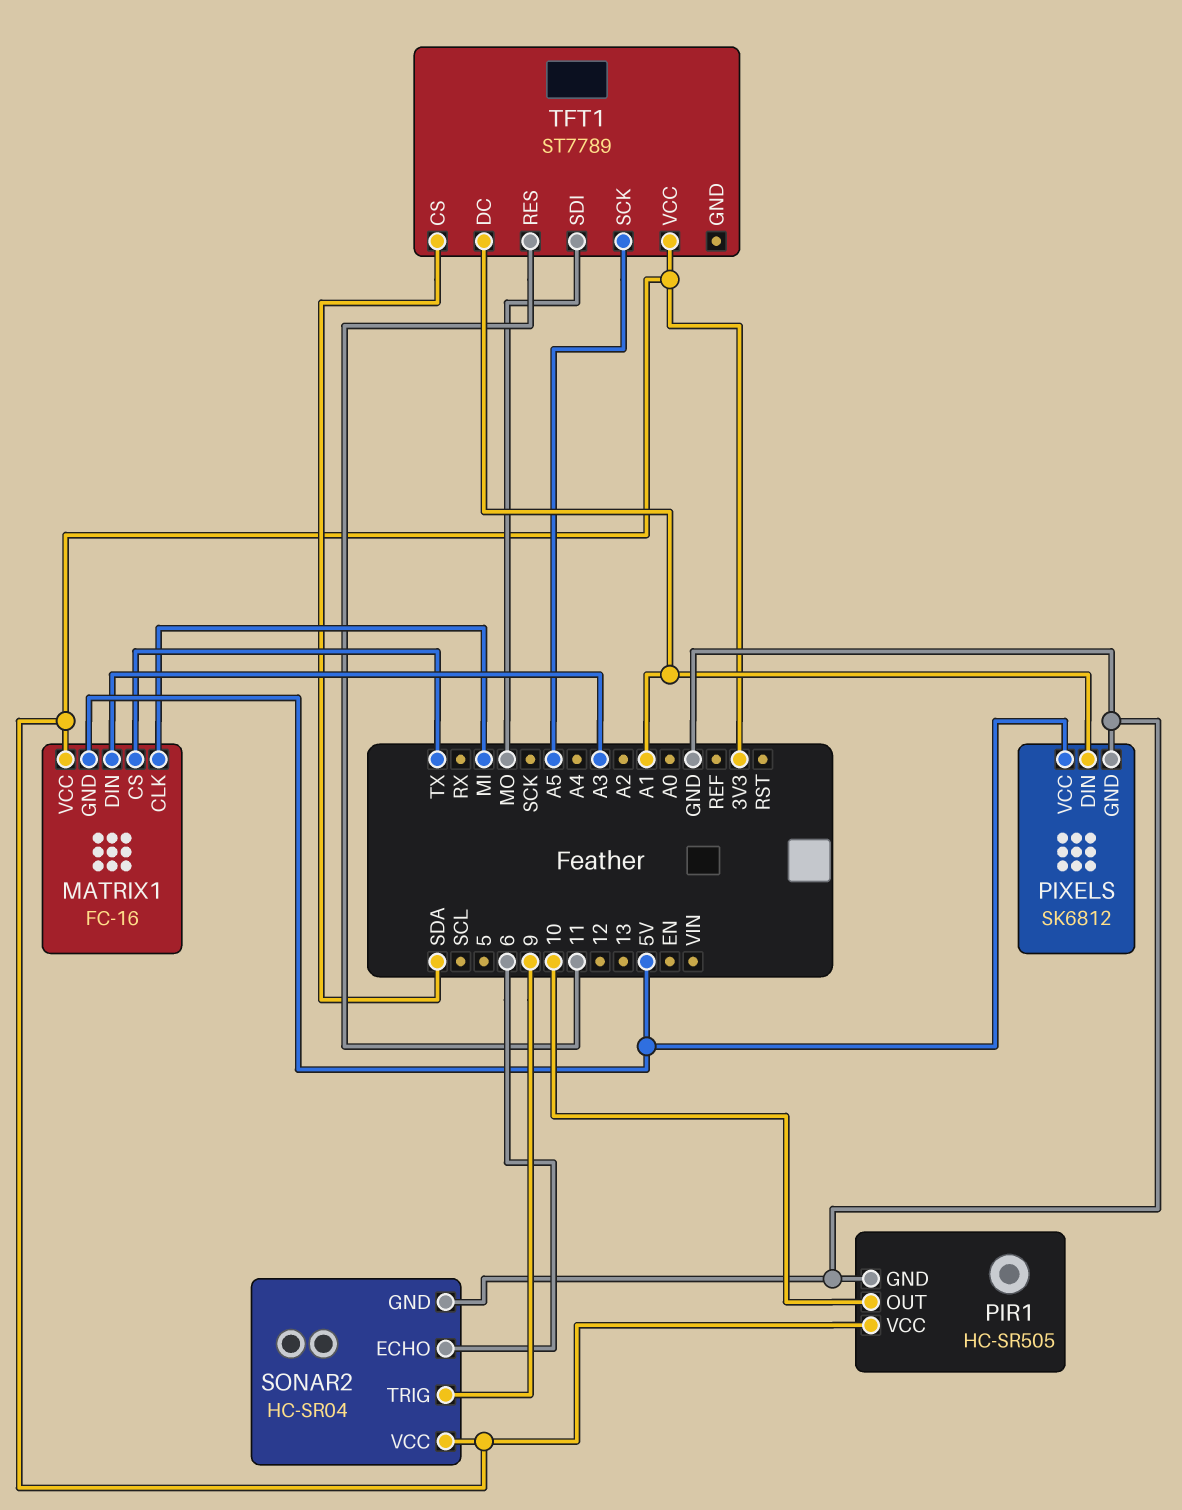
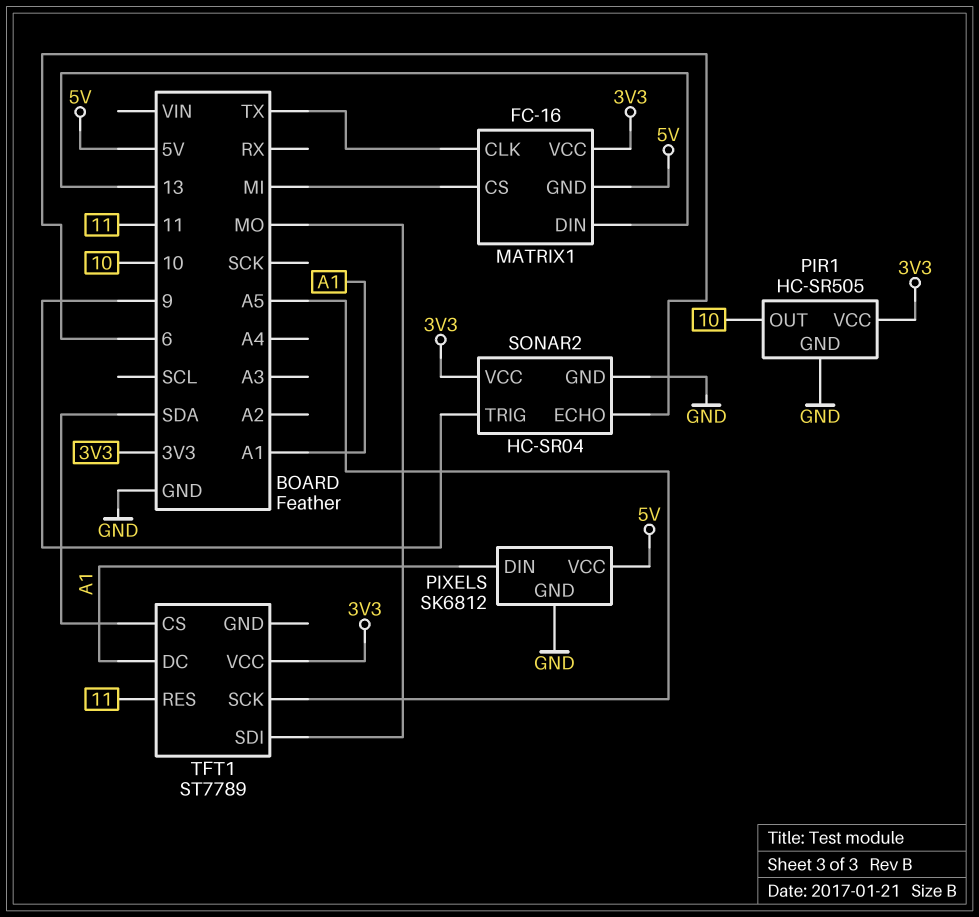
MATRIX1 pin CLK: MI -> TX
MATRIX1 pin CS: TX -> MI
MATRIX1 pin DIN: A3 -> 13

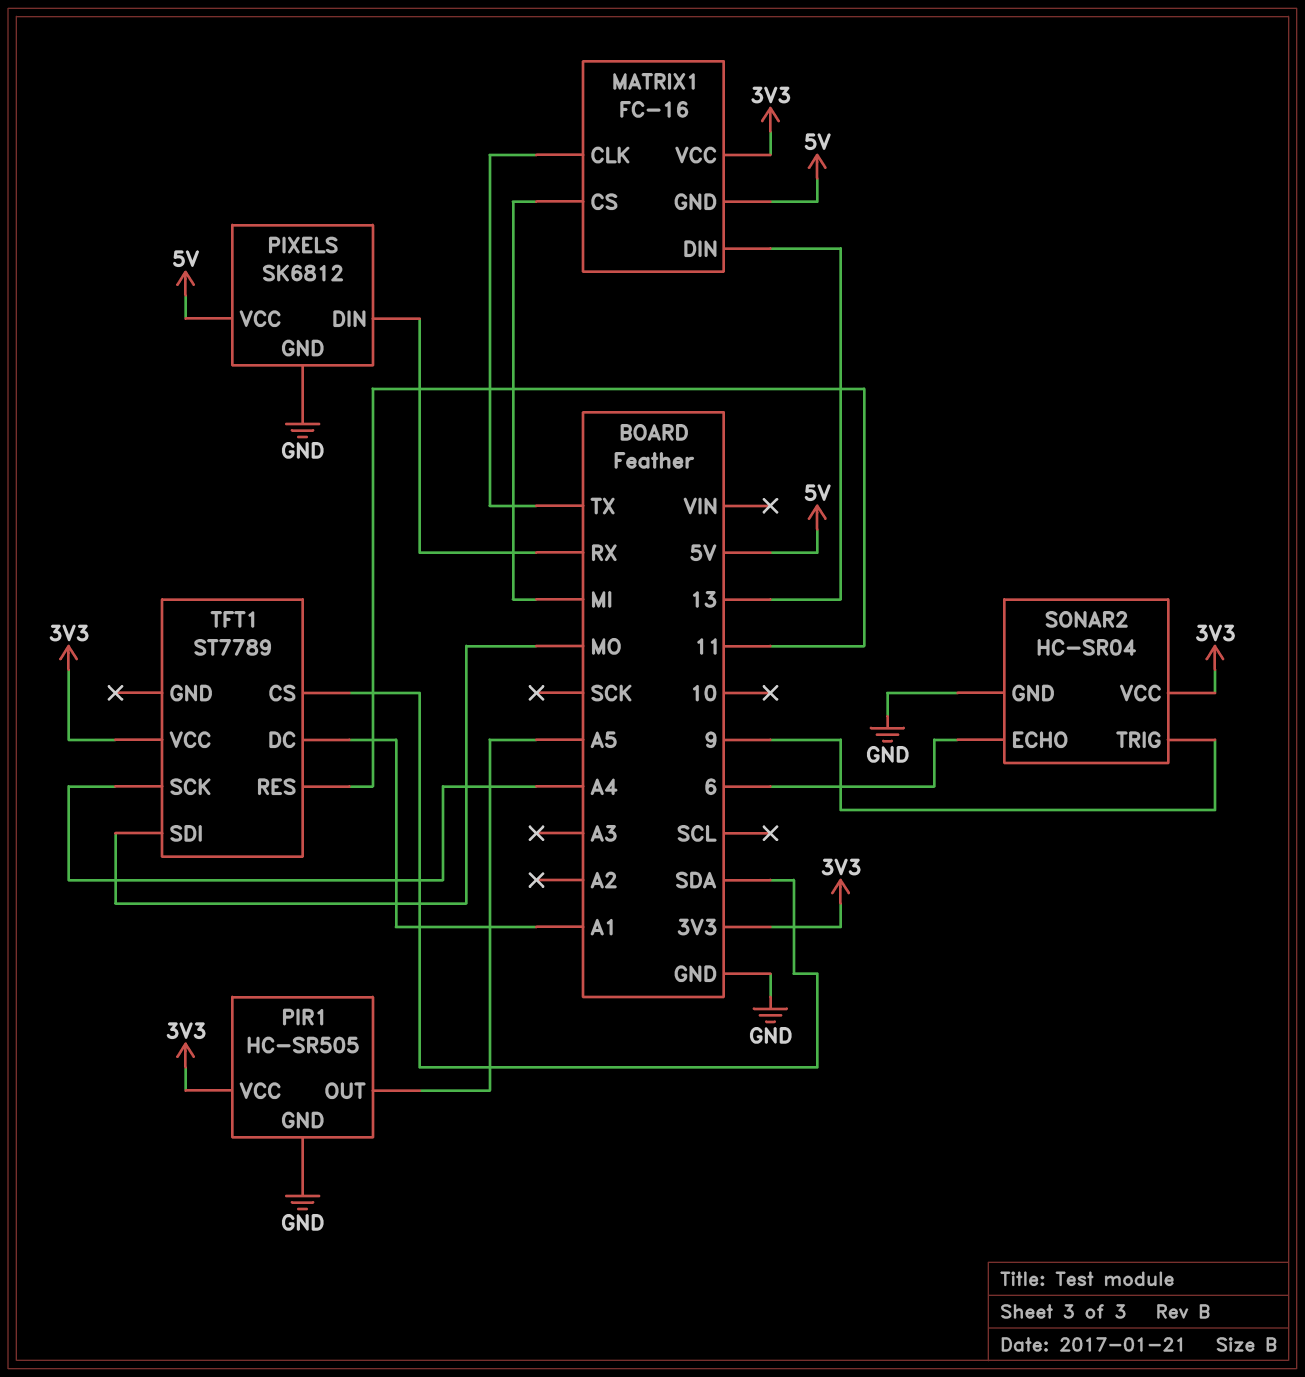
PIR1 pin OUT: 10 -> A5
PIXELS pin DIN: A1 -> RX
TFT1 pin SCK: A5 -> A4

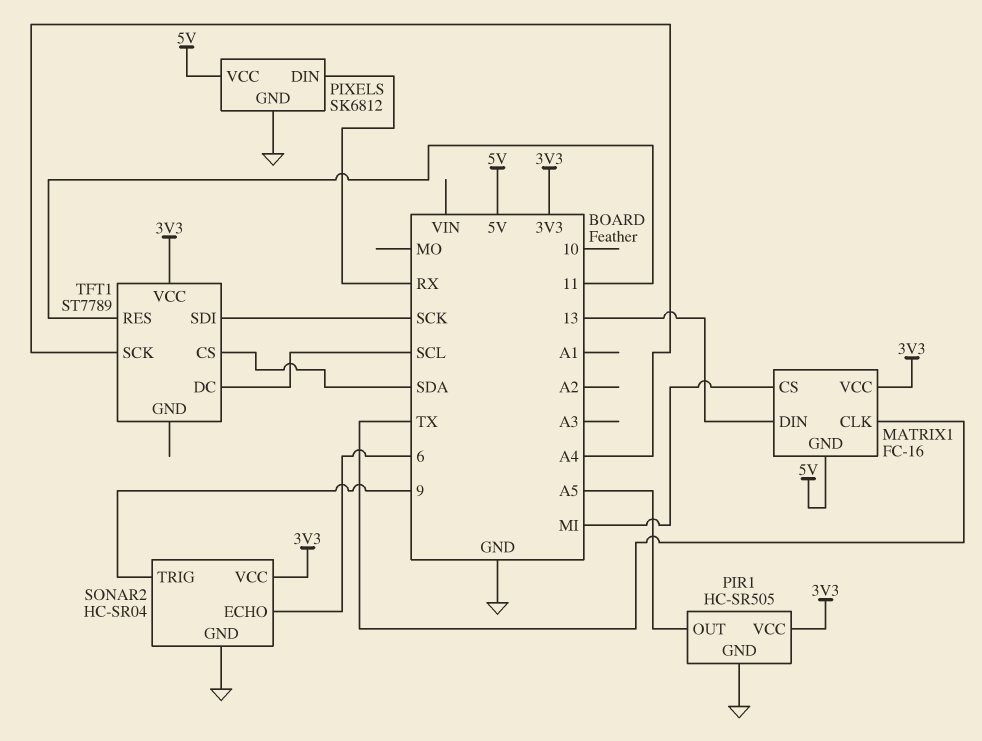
TFT1 pin DC: A1 -> SCL
TFT1 pin SDI: MO -> SCK

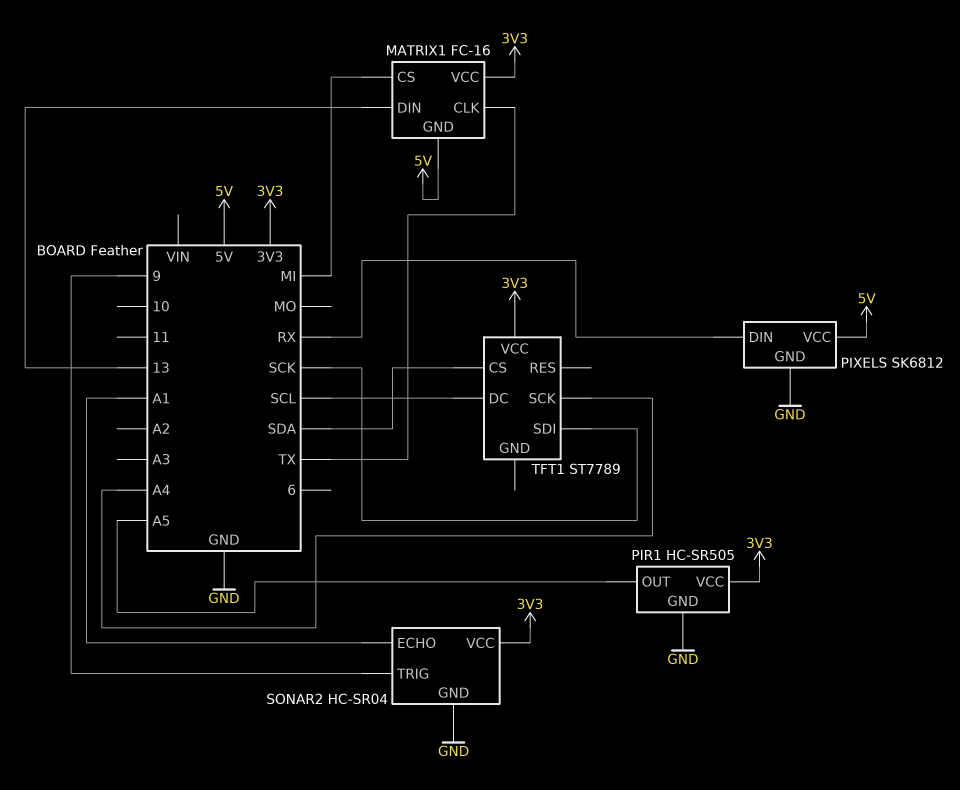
SONAR2 pin ECHO: 6 -> A1
TFT1 pin RES: 11 -> none

